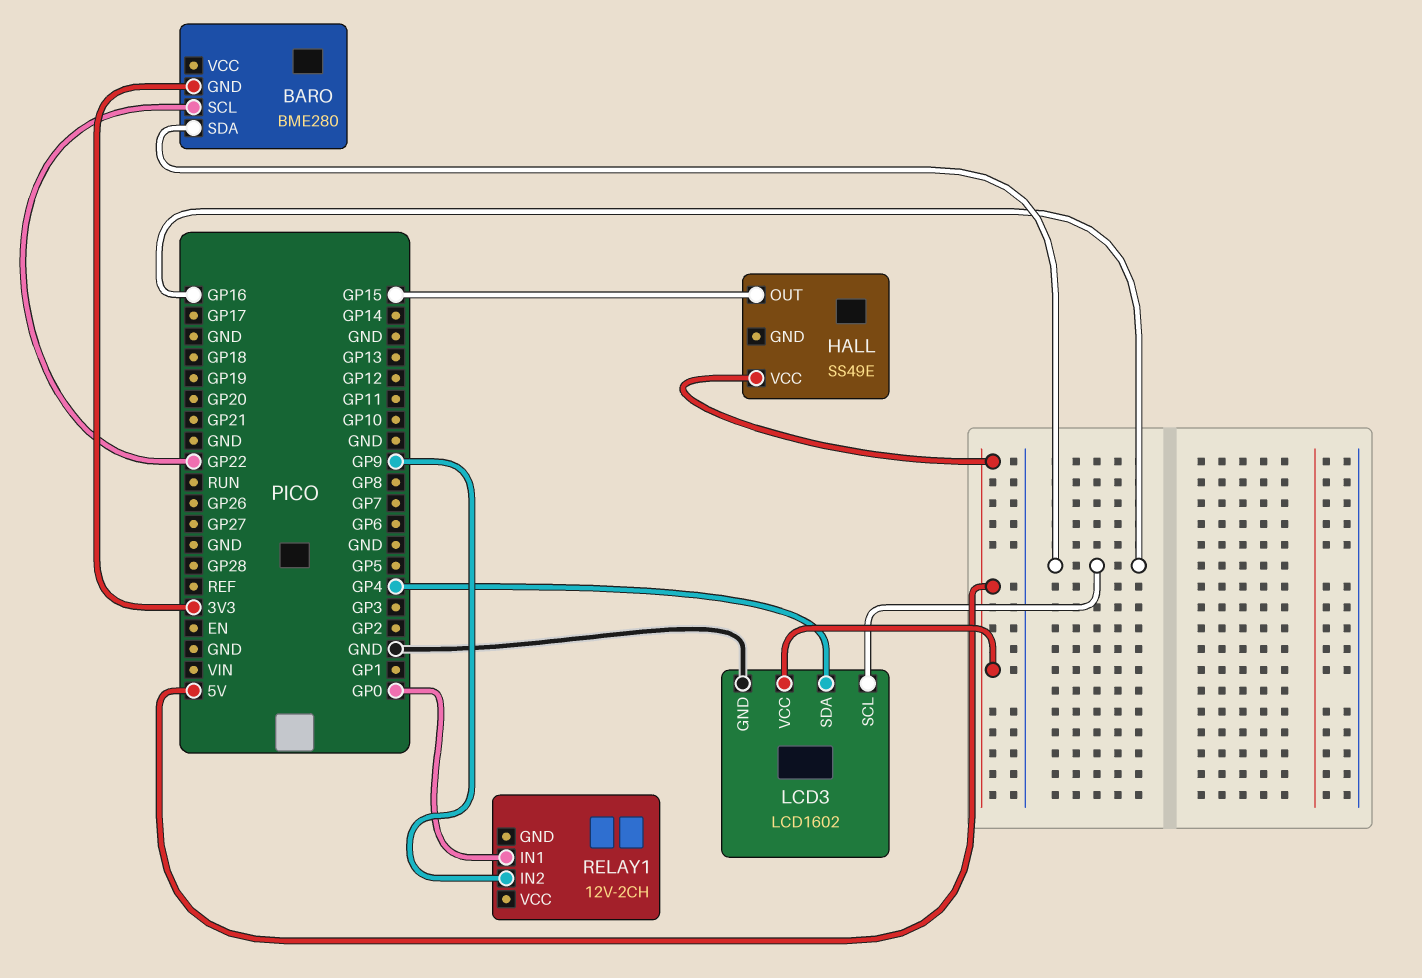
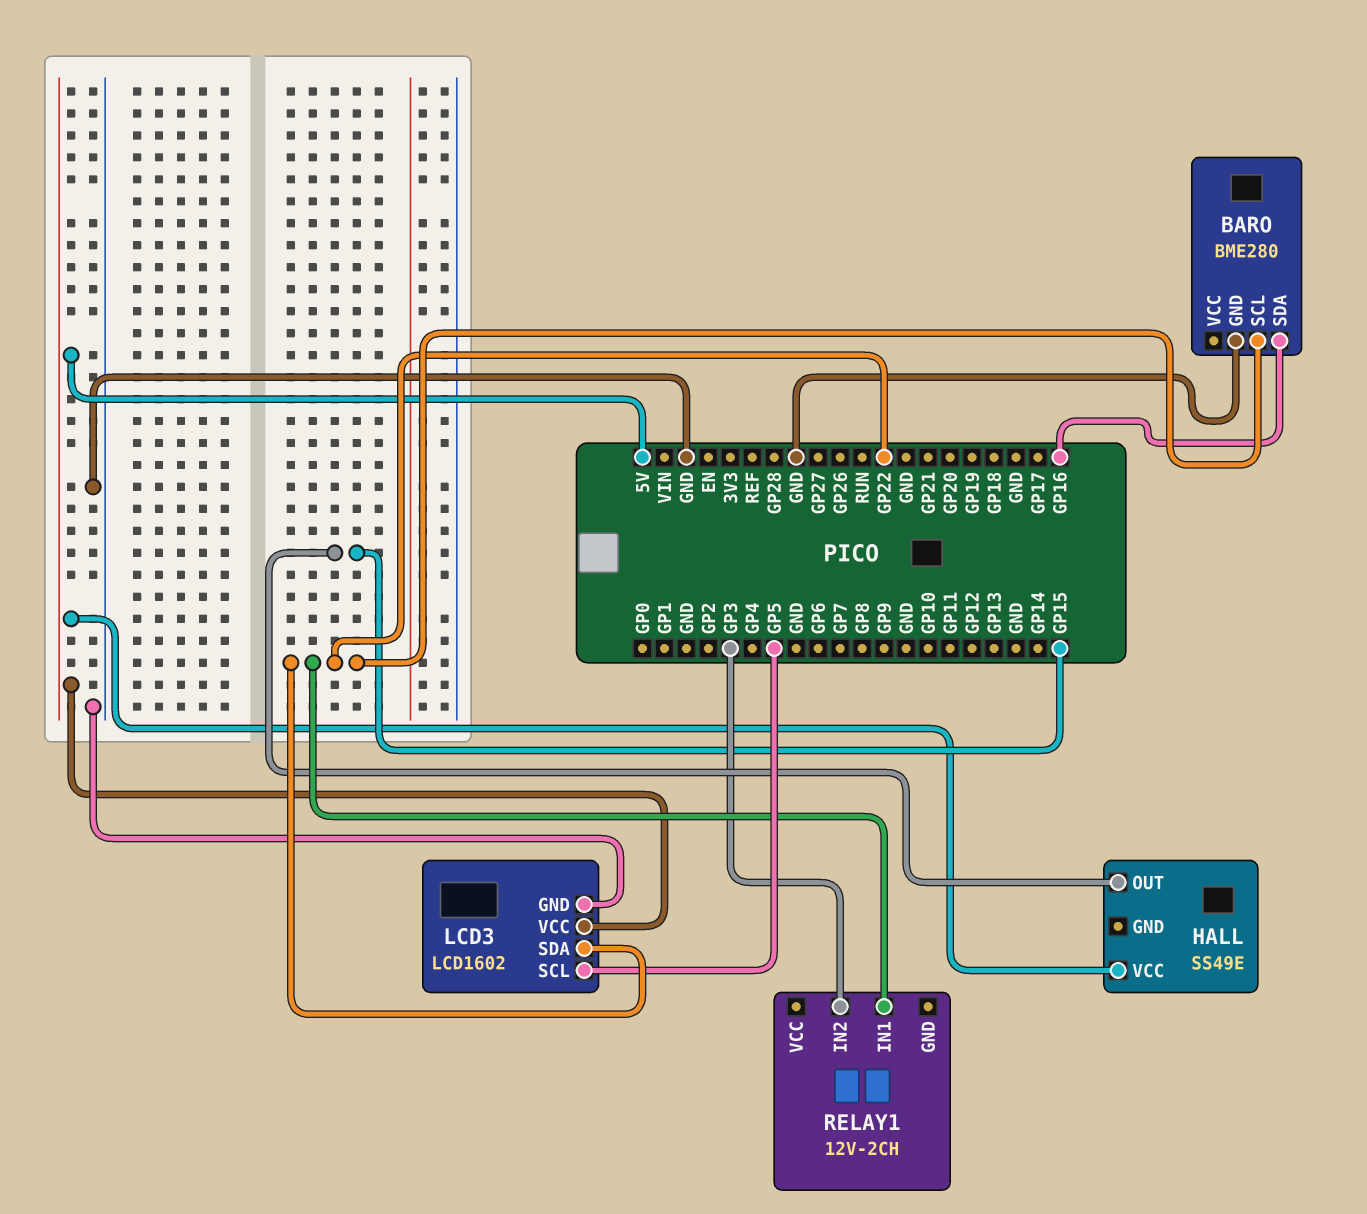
BARO pin GND: 3V3 -> GND
LCD3 pin SCL: GP16 -> GP5
LCD3 pin SDA: GP4 -> GP22
RELAY1 pin IN1: GP0 -> GP22
RELAY1 pin IN2: GP9 -> GP3

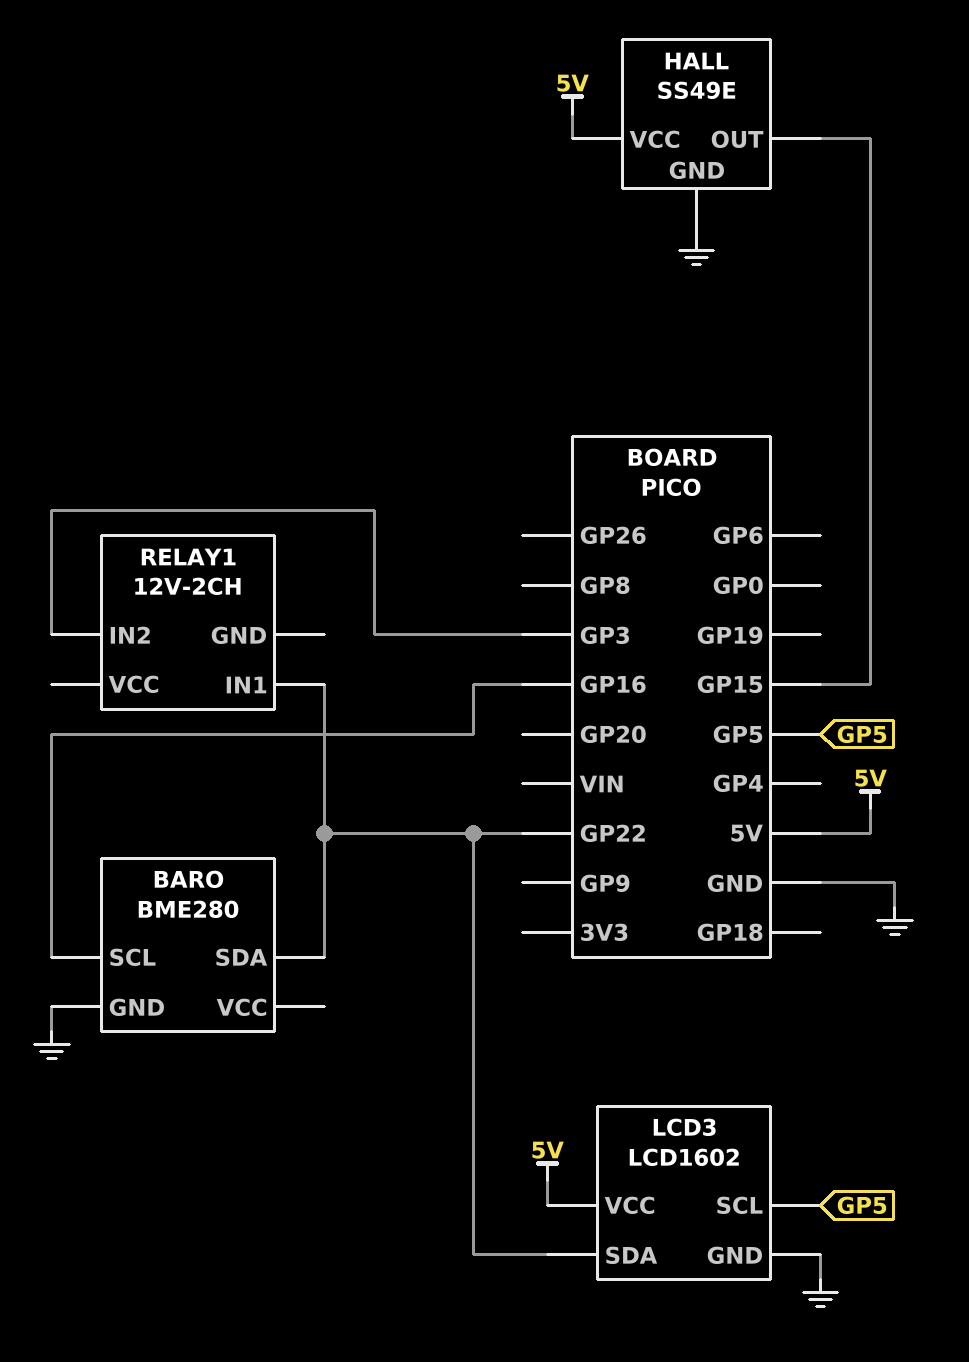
BARO pin SCL: GP22 -> GP16
BARO pin SDA: GP16 -> GP22
HALL pin GND: none -> GND

